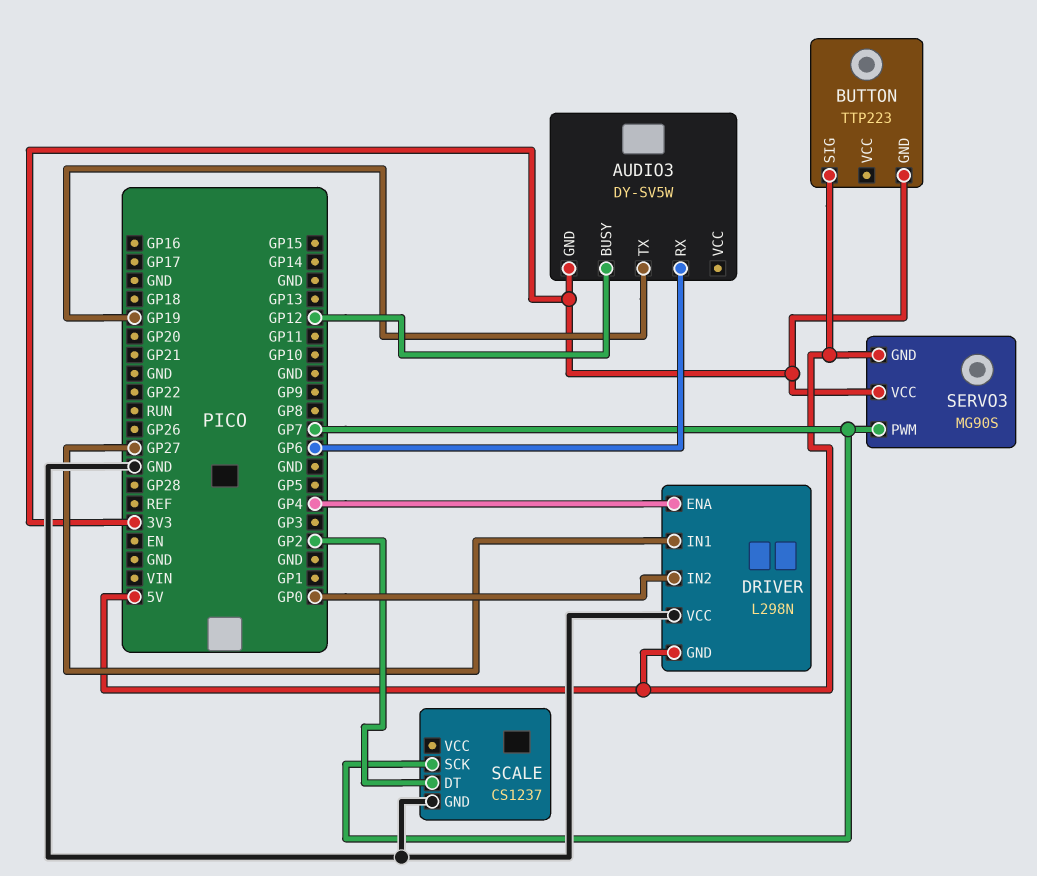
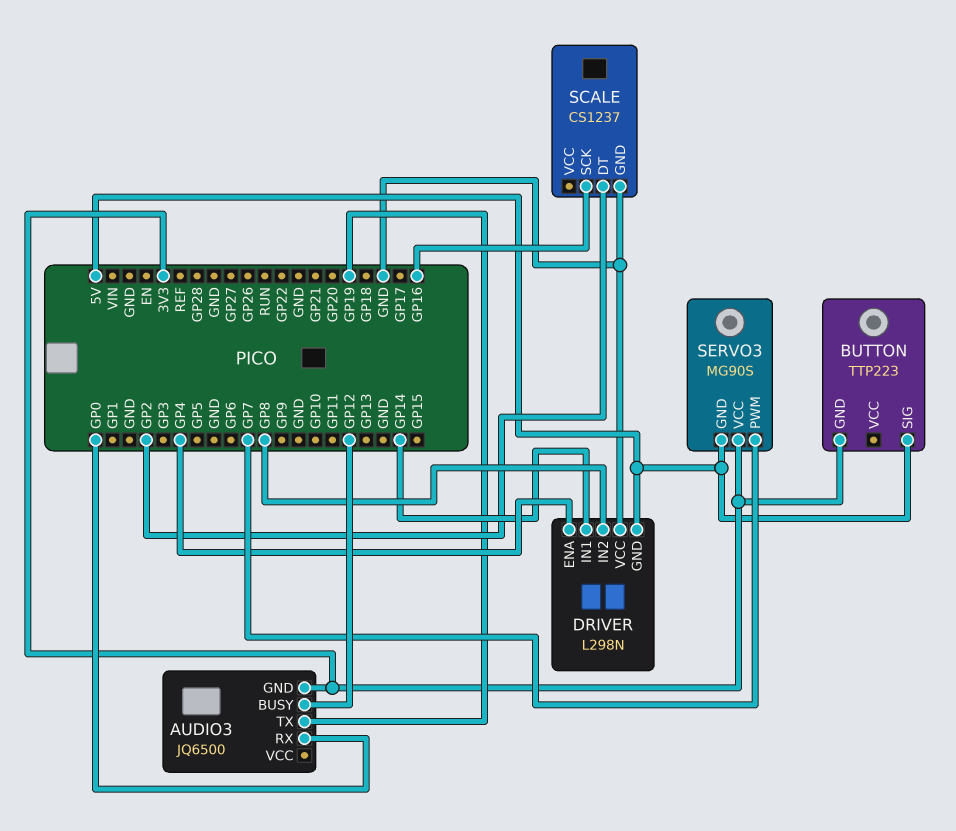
AUDIO3: DY-SV5W -> JQ6500
AUDIO3 pin RX: GP6 -> GP0
DRIVER pin IN1: GP27 -> GP14
DRIVER pin IN2: GP0 -> GP8
SCALE pin SCK: GP7 -> GP16

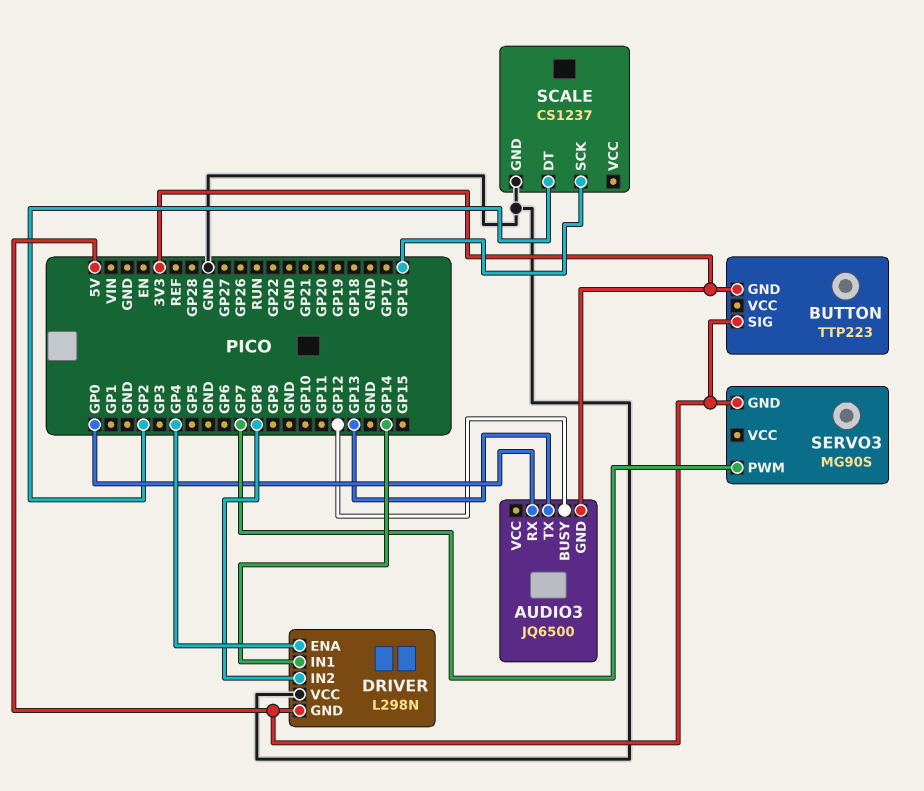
AUDIO3 pin TX: GP19 -> GP13
SERVO3 pin VCC: 3V3 -> none

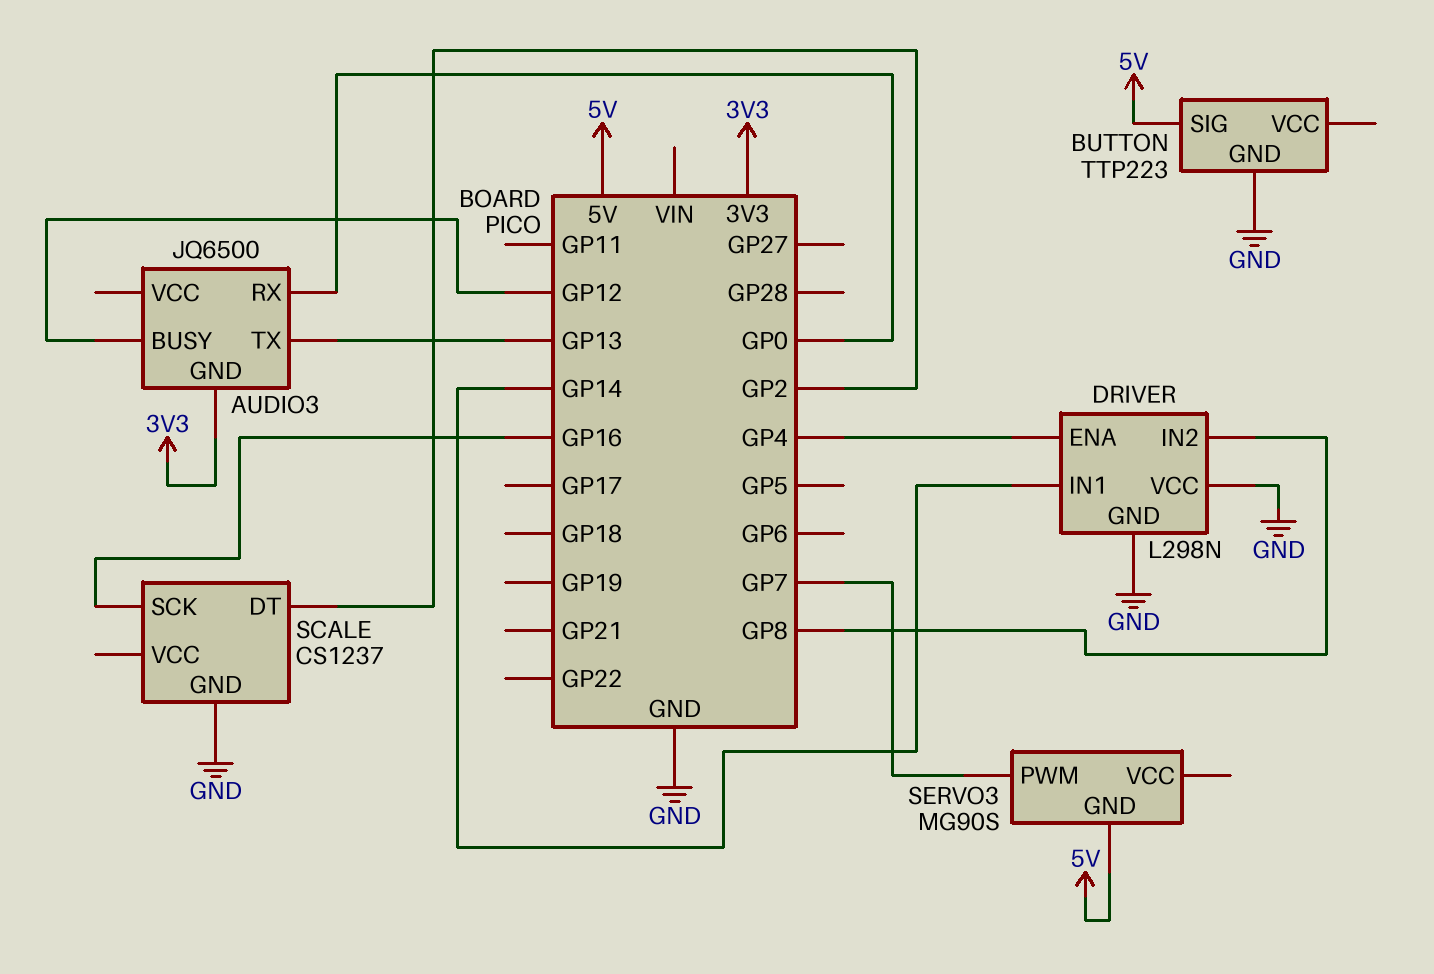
BUTTON pin GND: 3V3 -> GND
DRIVER pin GND: 5V -> GND

